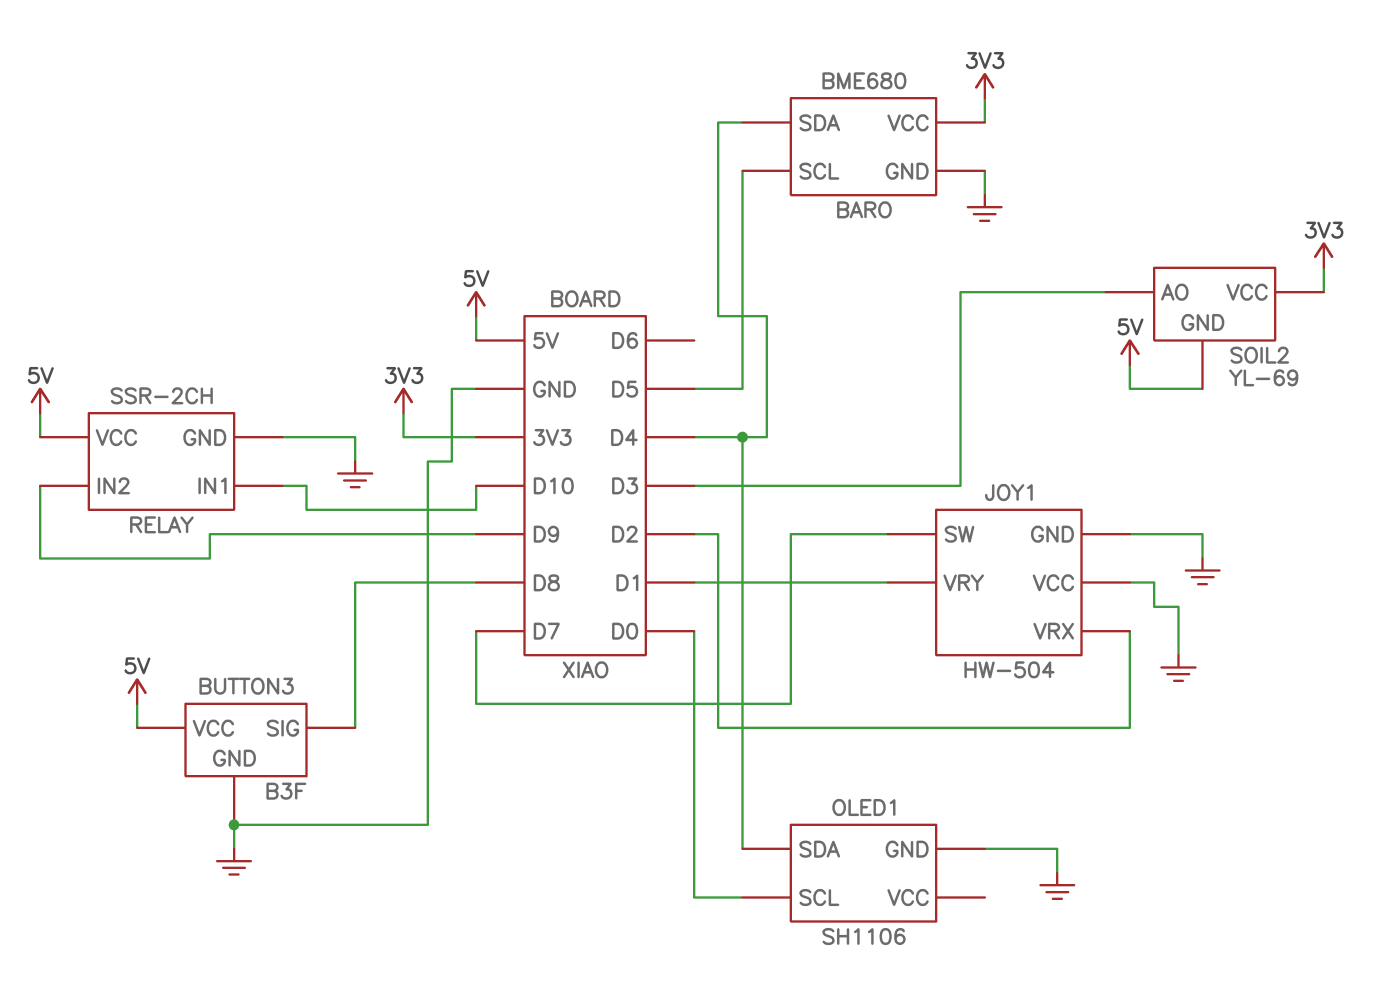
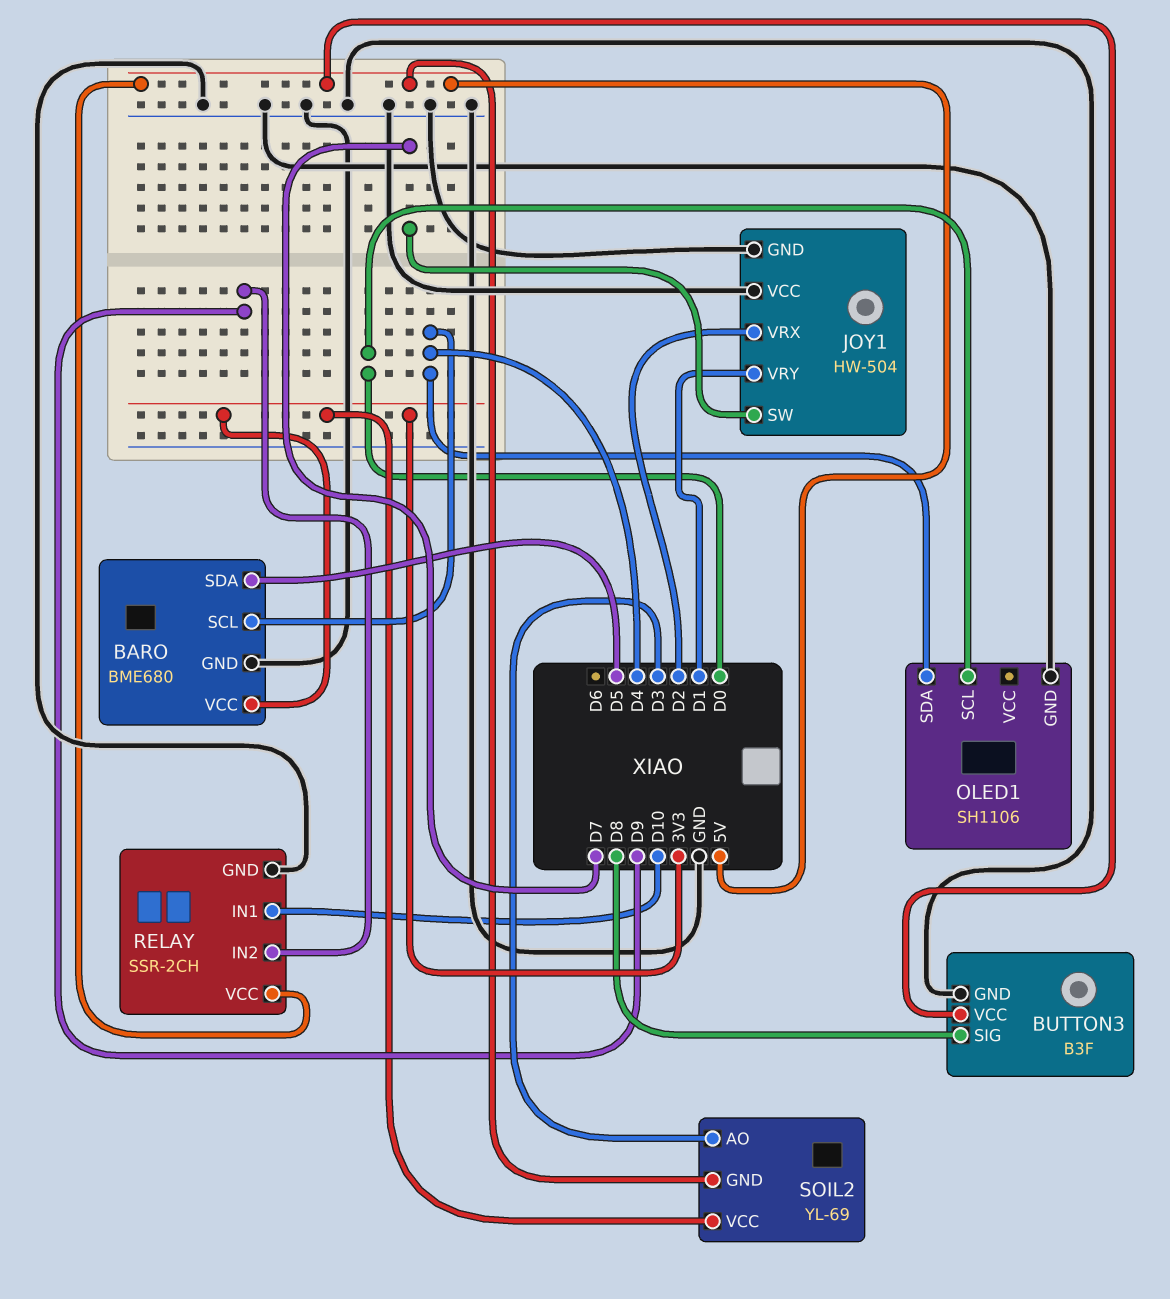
BARO pin SCL: D5 -> D4
BARO pin SDA: D4 -> D5

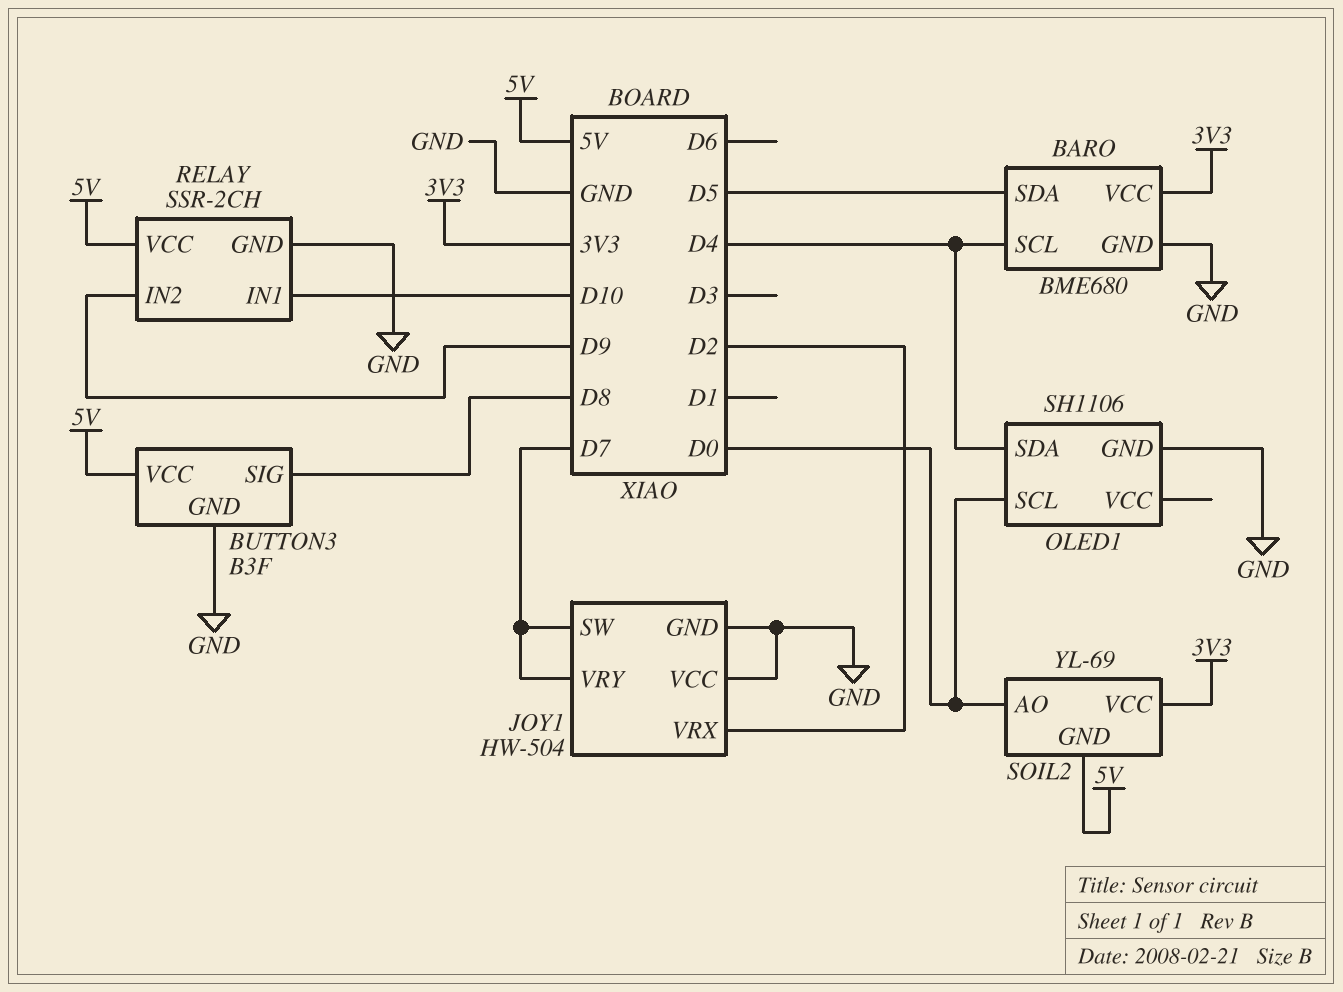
JOY1 pin VRY: D1 -> D7
SOIL2 pin AO: D3 -> D0

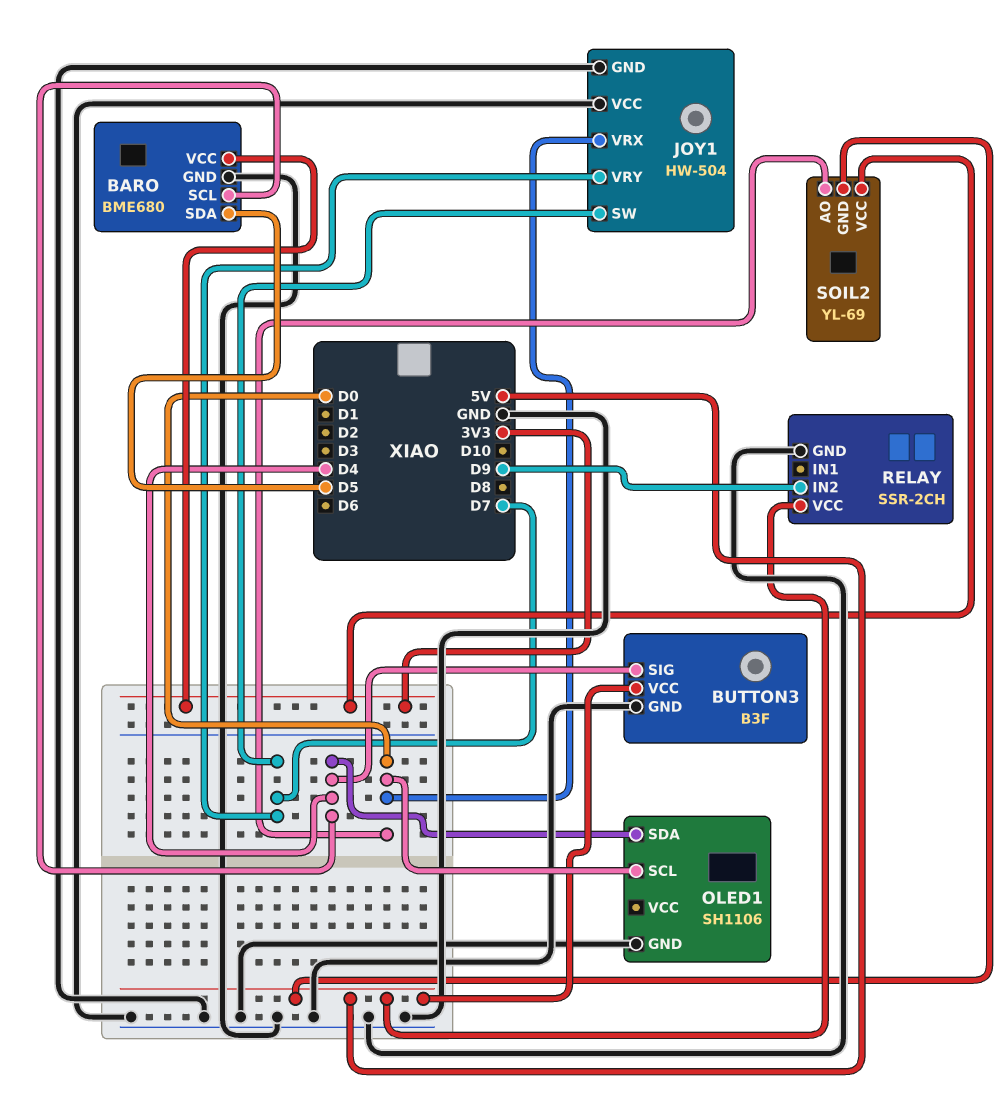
BUTTON3 pin SIG: D8 -> D4
JOY1 pin VRX: D2 -> D0
RELAY pin IN1: D10 -> none

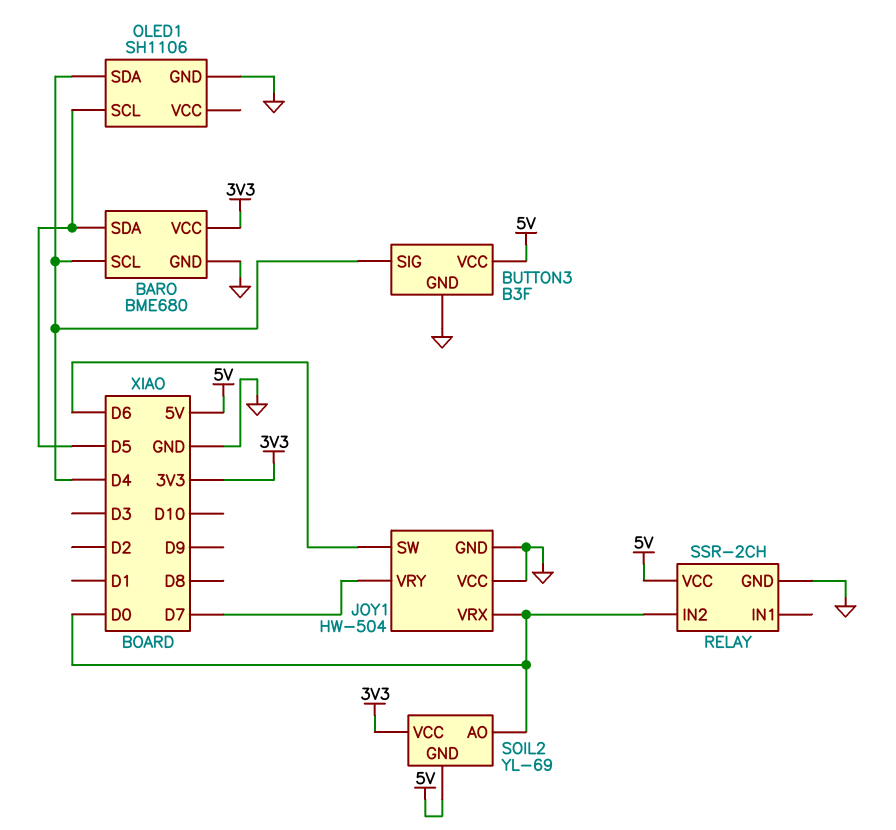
JOY1 pin SW: D7 -> D6
OLED1 pin SCL: D0 -> D5
RELAY pin IN2: D9 -> D0

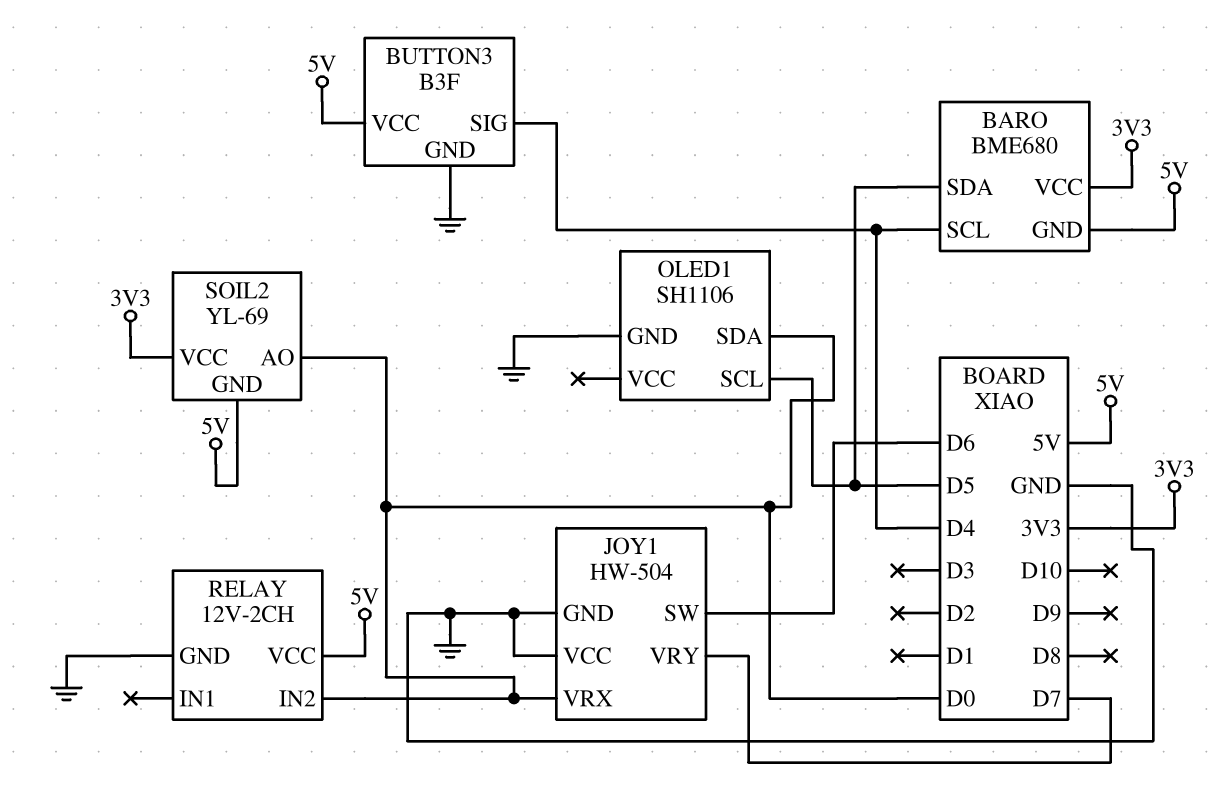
BARO pin GND: GND -> 5V
OLED1 pin SDA: D4 -> D0
RELAY: SSR-2CH -> 12V-2CH

